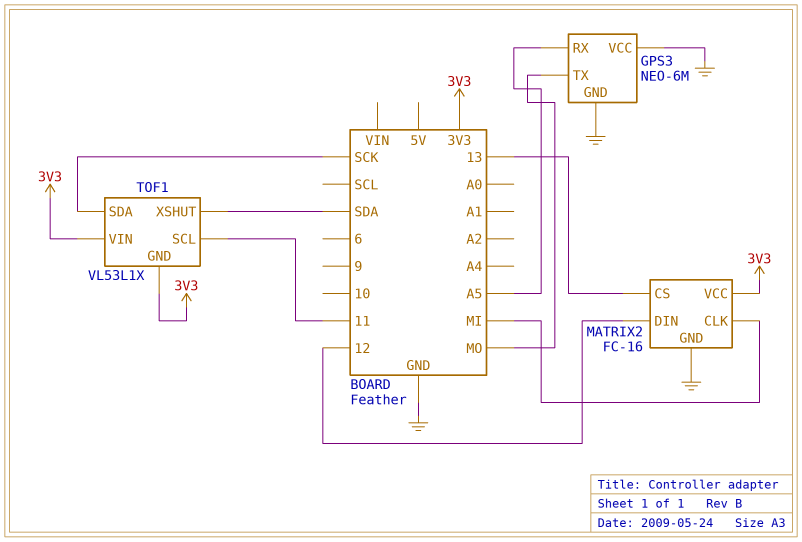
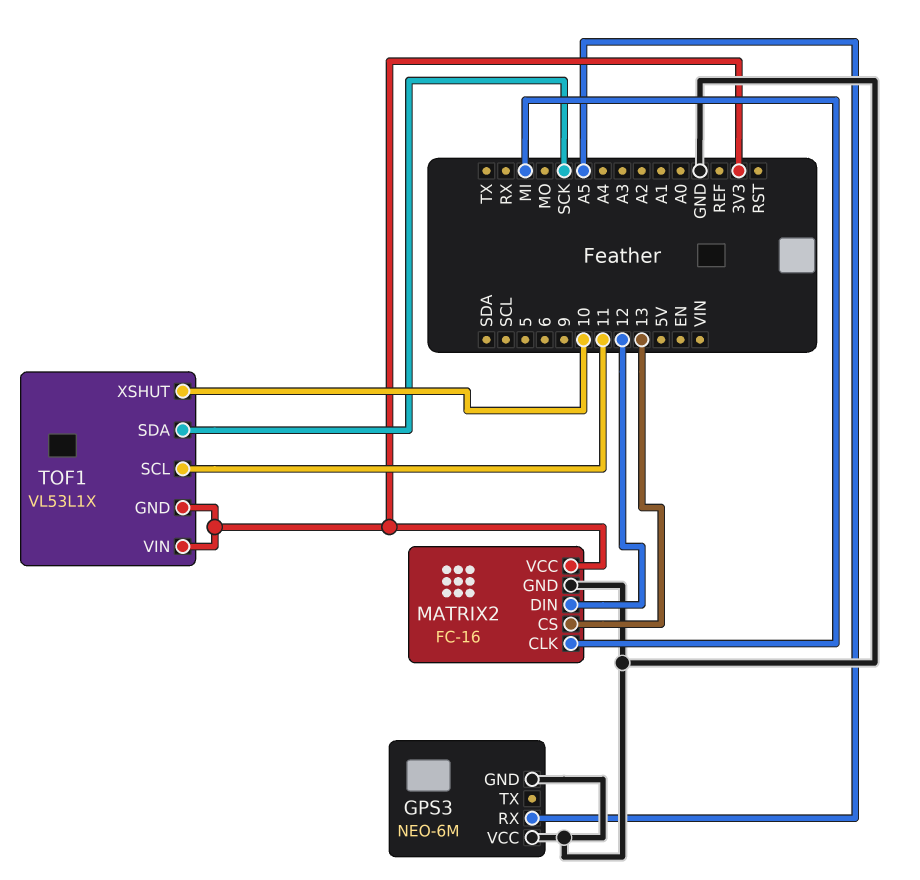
GPS3 pin TX: MO -> none
TOF1 pin XSHUT: SDA -> 10

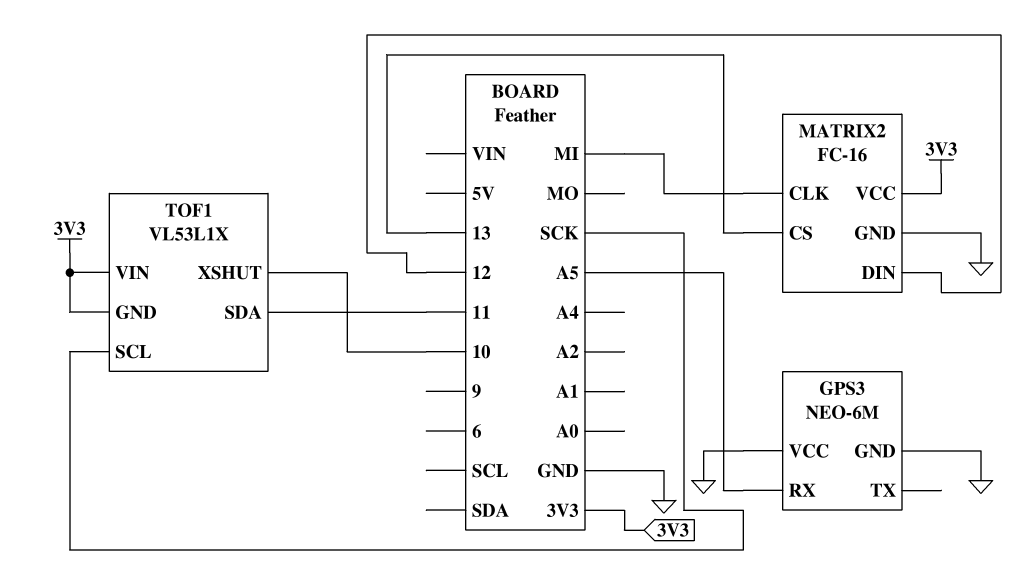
TOF1 pin SCL: 11 -> SCK
TOF1 pin SDA: SCK -> 11

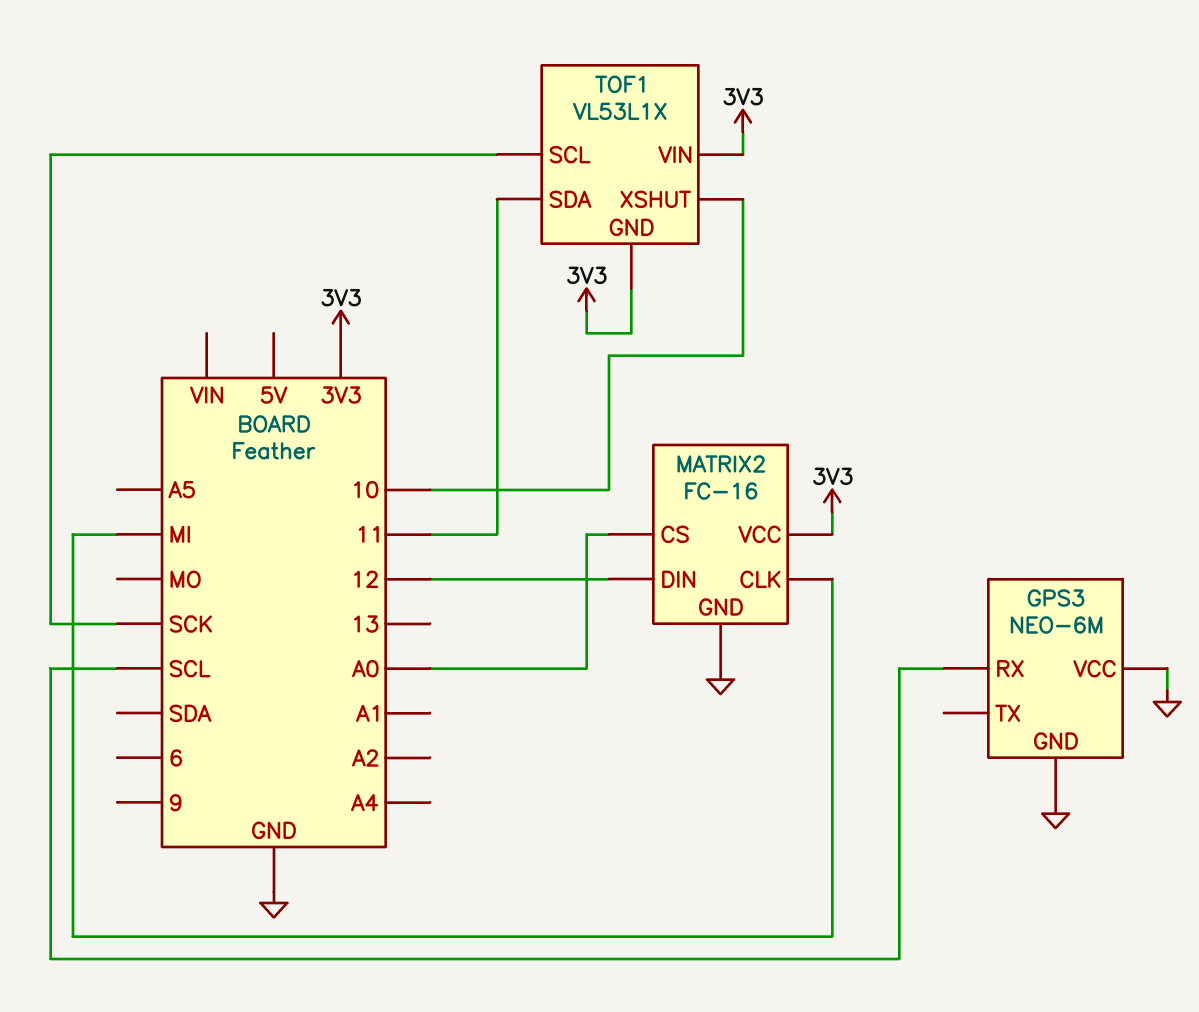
GPS3 pin RX: A5 -> SCL
MATRIX2 pin CS: 13 -> A0

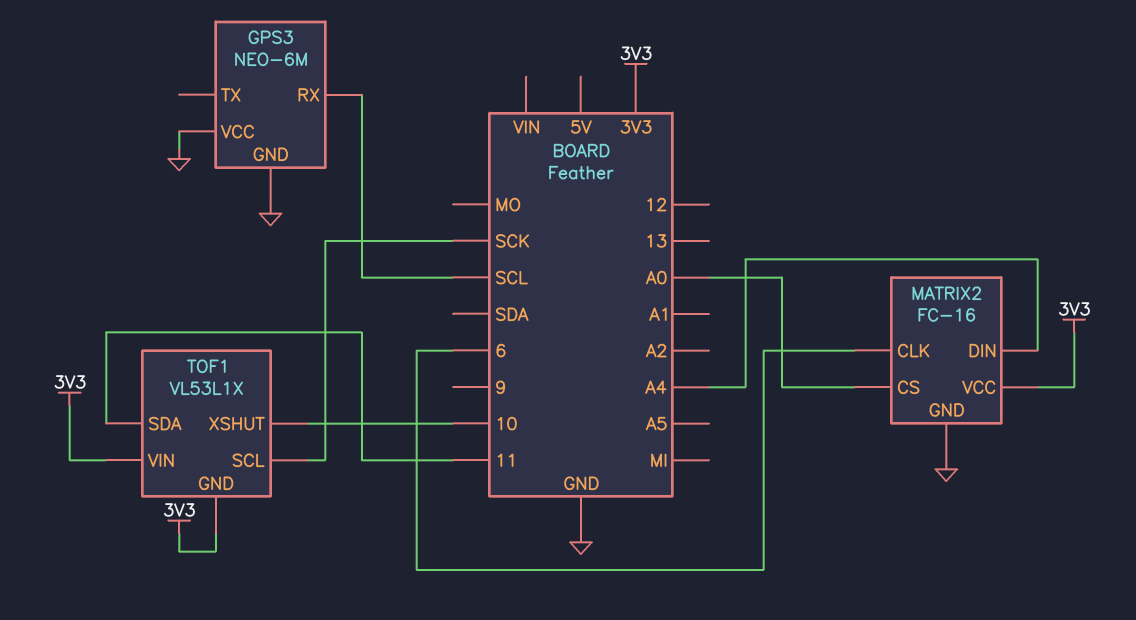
MATRIX2 pin CLK: MI -> 6
MATRIX2 pin DIN: 12 -> A4

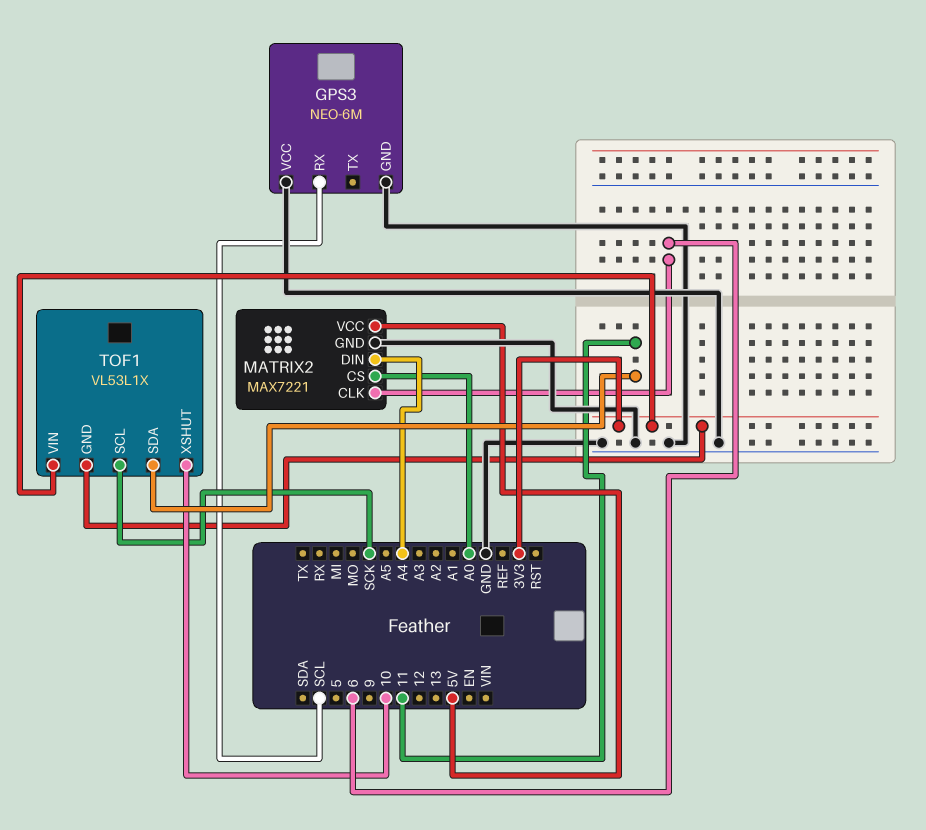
MATRIX2: FC-16 -> MAX7221
MATRIX2 pin VCC: 3V3 -> 5V

